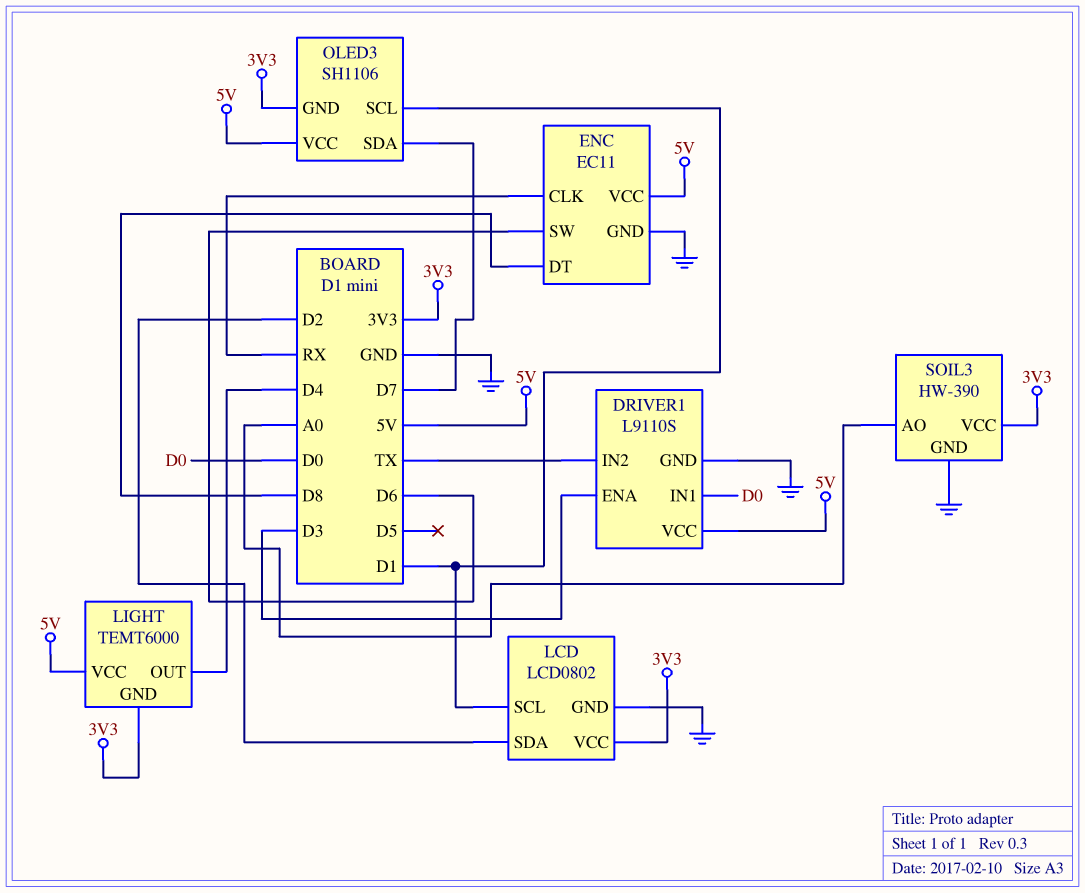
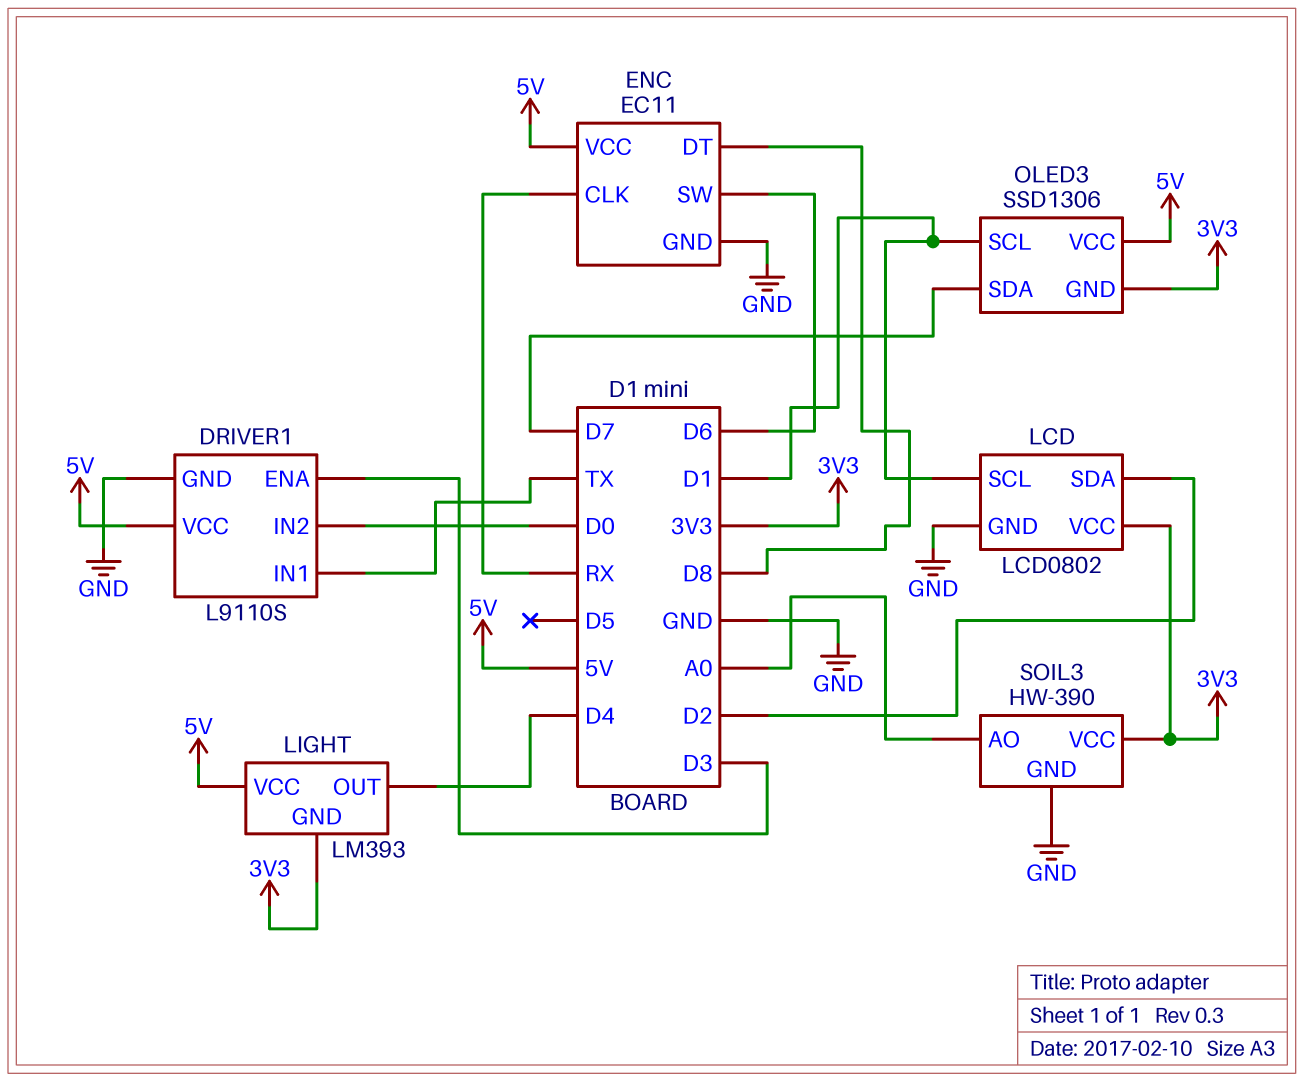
DRIVER1 pin IN1: D0 -> TX
DRIVER1 pin IN2: TX -> D0
LIGHT: TEMT6000 -> LM393
OLED3: SH1106 -> SSD1306

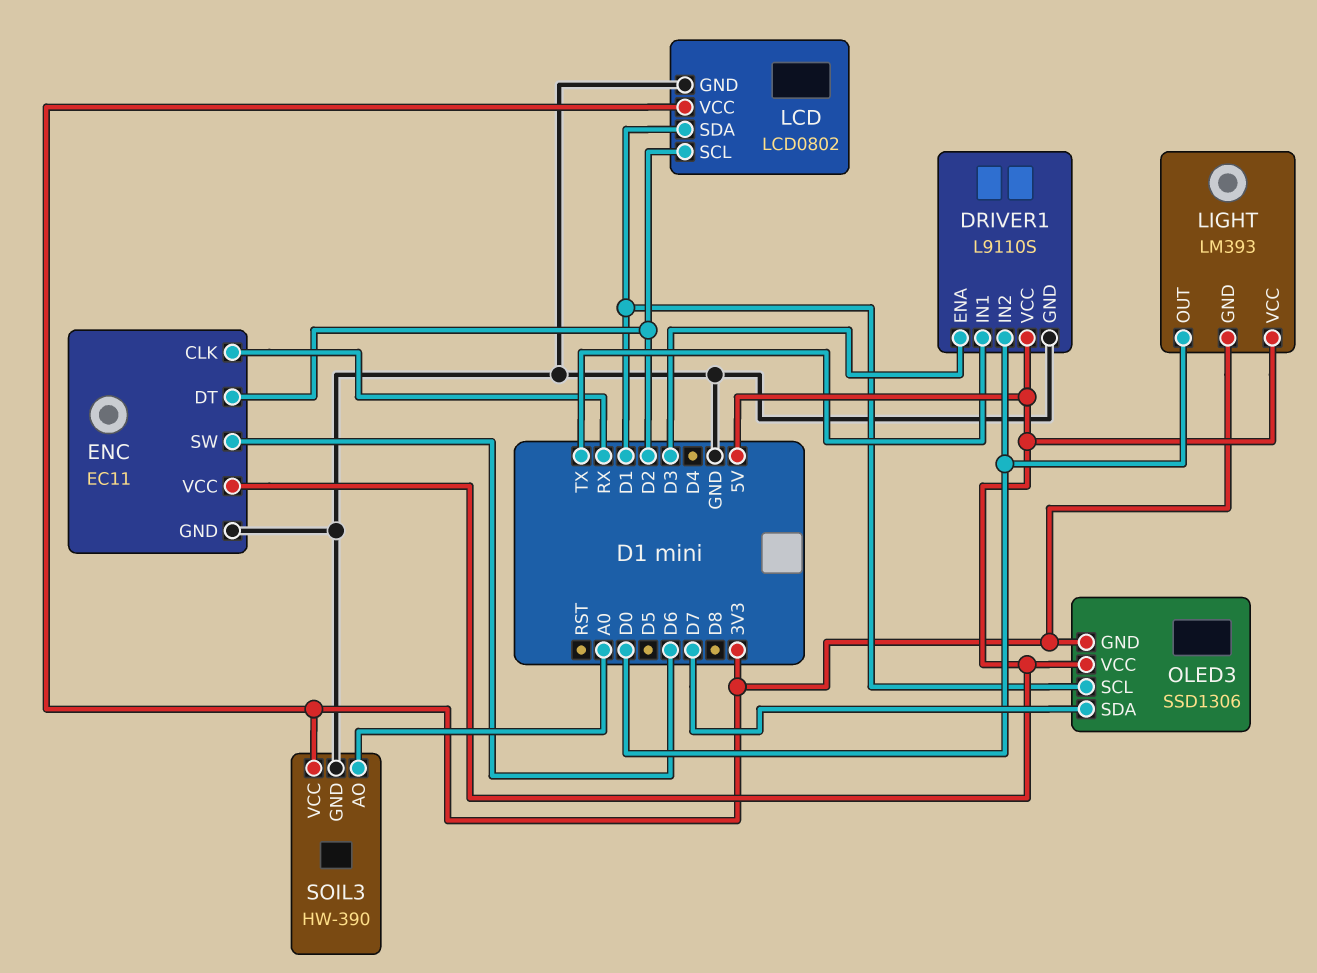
ENC pin DT: D8 -> D2
LCD pin SCL: D1 -> D2
LCD pin SDA: D2 -> D1
LIGHT pin OUT: D4 -> D0

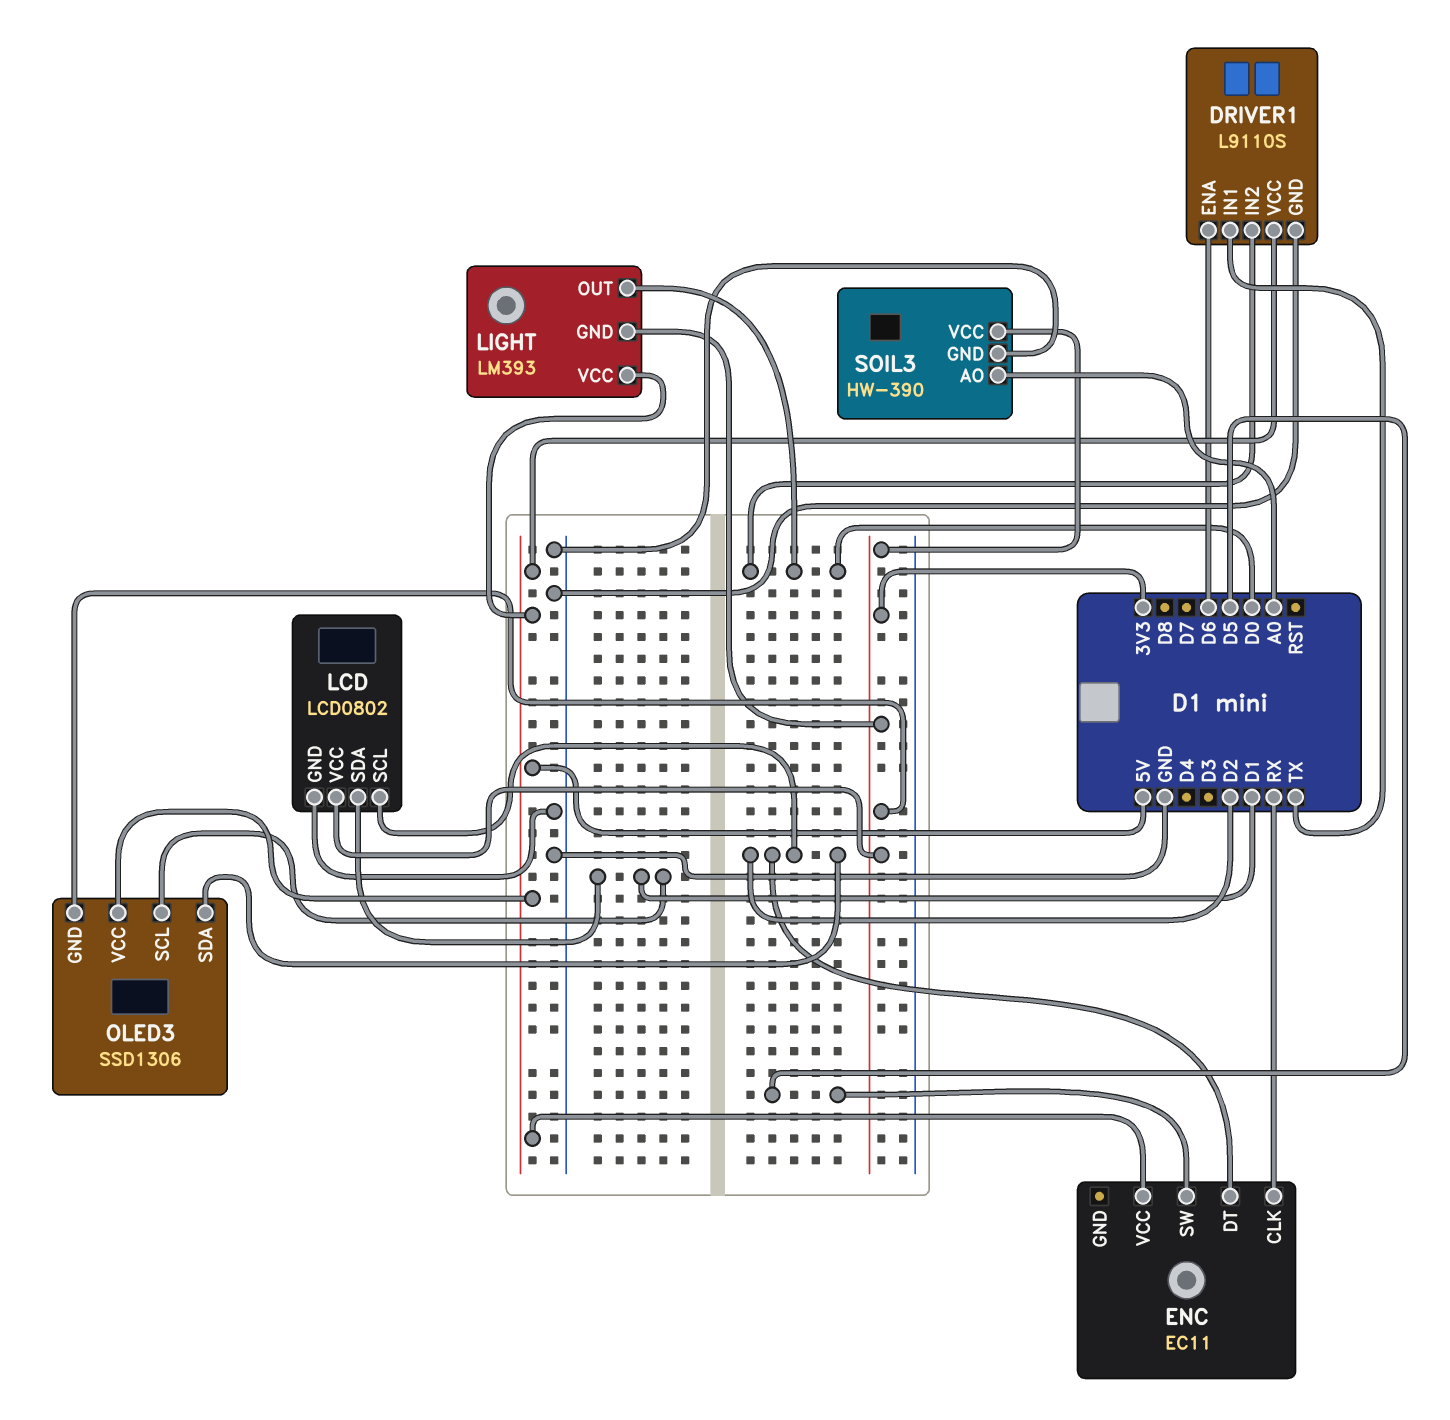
DRIVER1 pin ENA: D3 -> D6
ENC pin GND: GND -> none
ENC pin SW: D6 -> D5
OLED3 pin SDA: D7 -> D2

